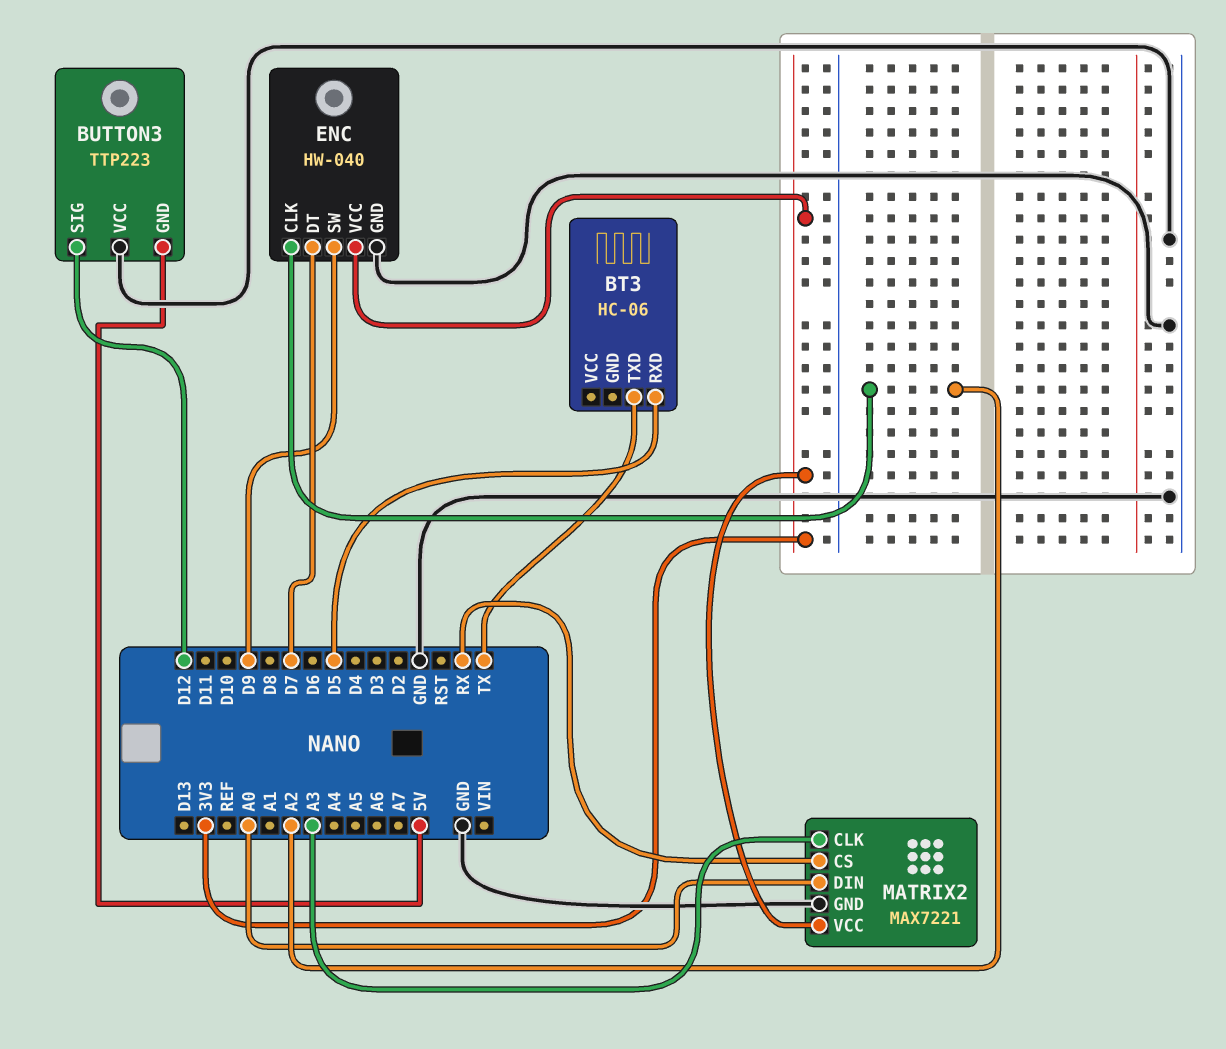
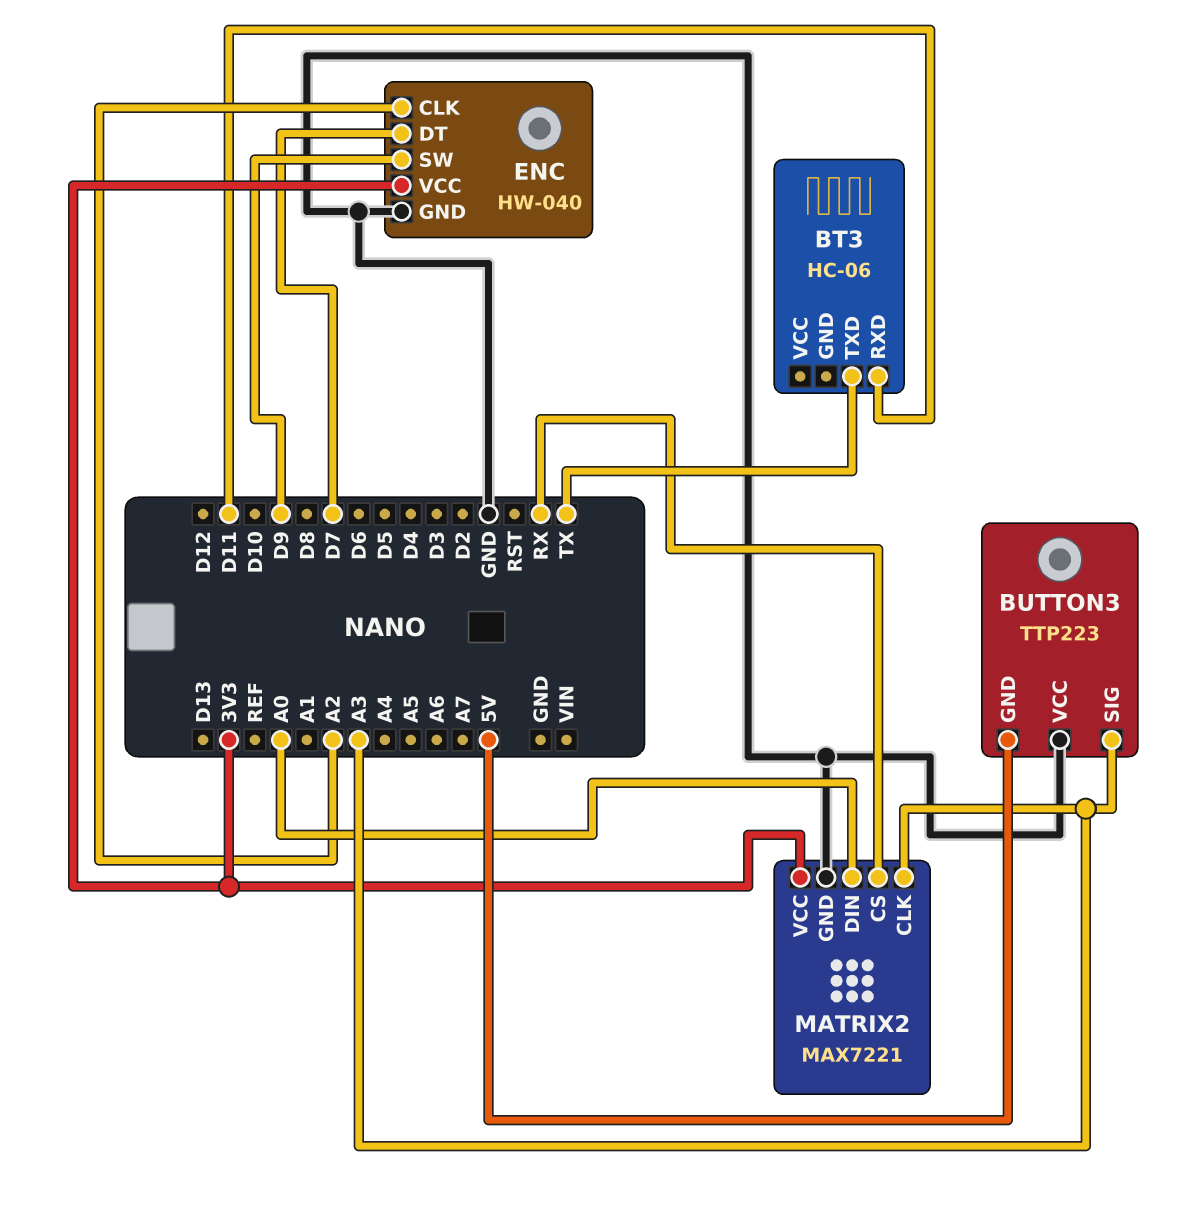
BT3 pin RXD: D5 -> D11
BUTTON3 pin SIG: D12 -> A3

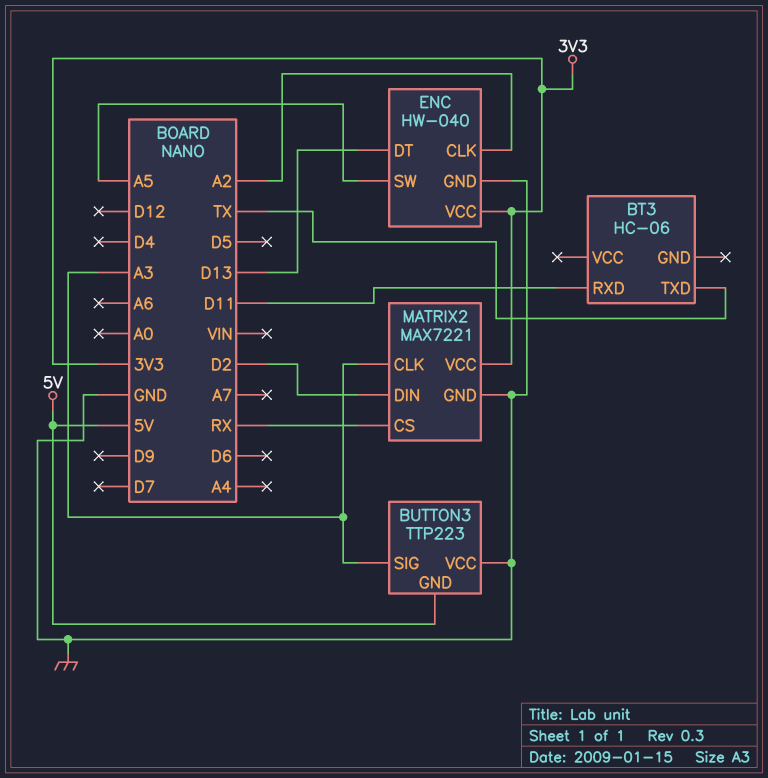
ENC pin DT: D7 -> D13
ENC pin SW: D9 -> A5
MATRIX2 pin DIN: A0 -> D2

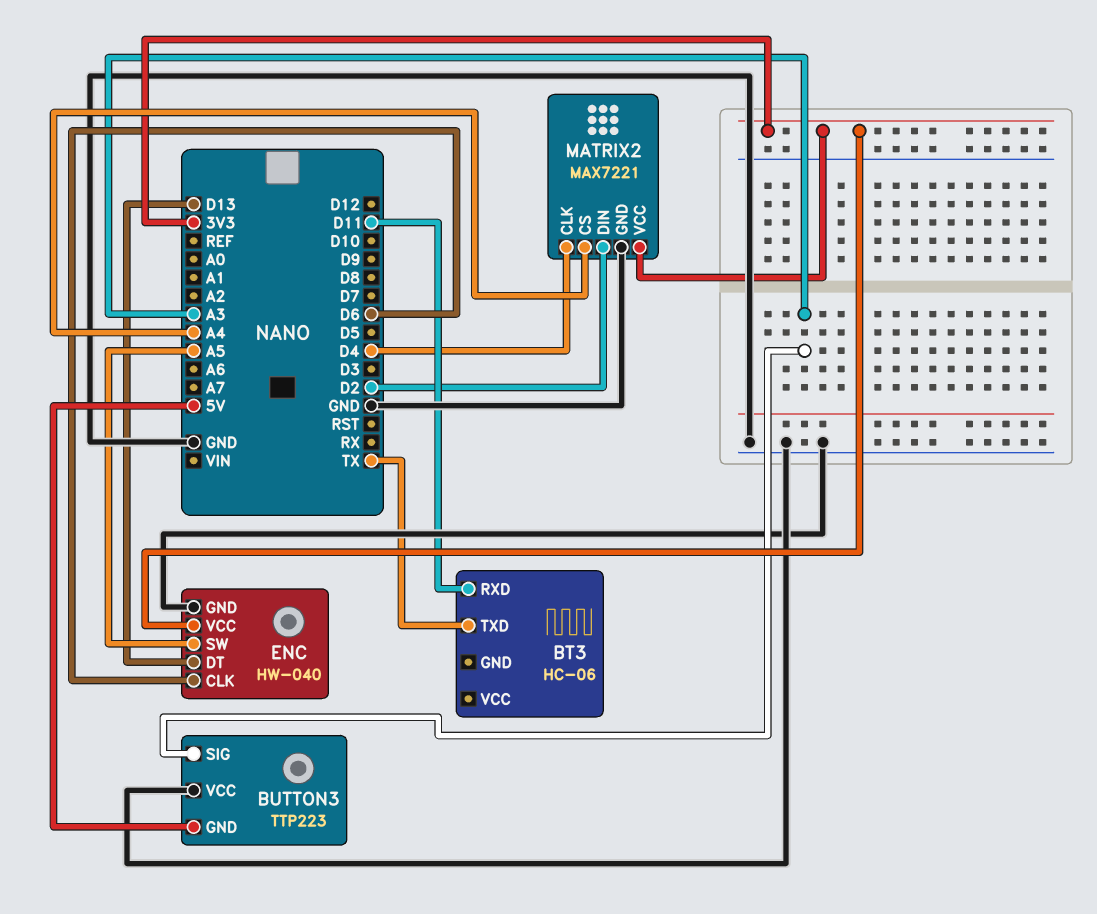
ENC pin CLK: A2 -> D6
MATRIX2 pin CLK: A3 -> D4
MATRIX2 pin CS: RX -> A4

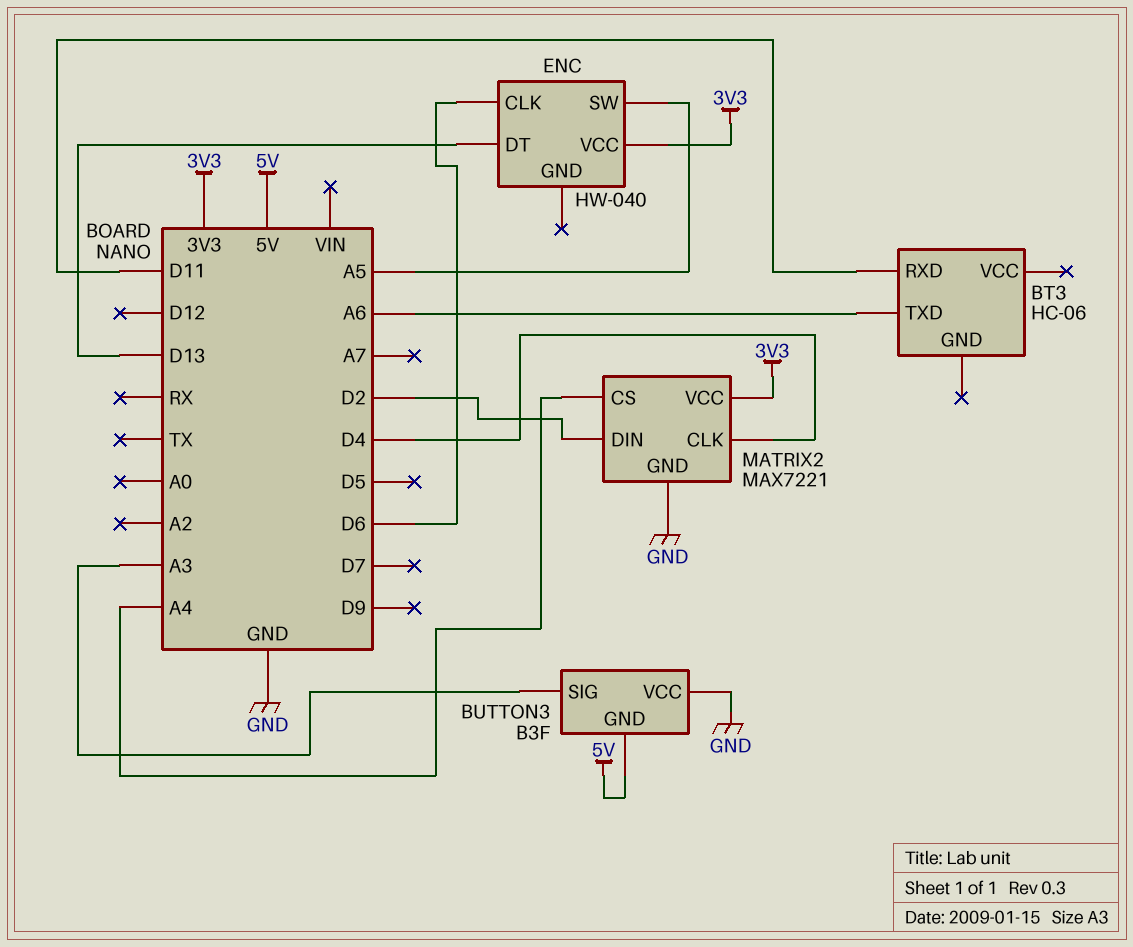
BT3 pin TXD: TX -> A6
BUTTON3: TTP223 -> B3F
ENC pin GND: GND -> none

